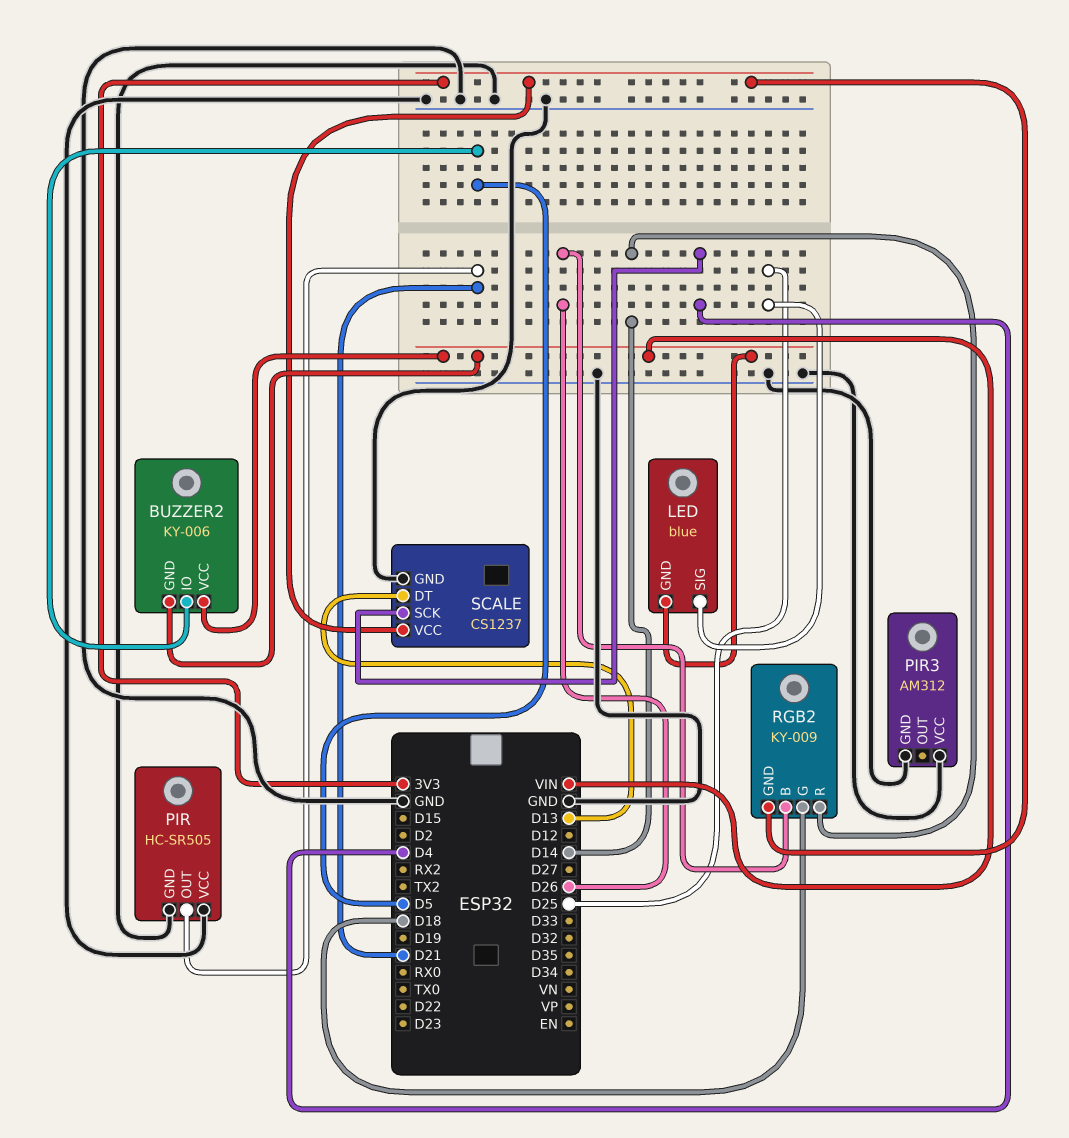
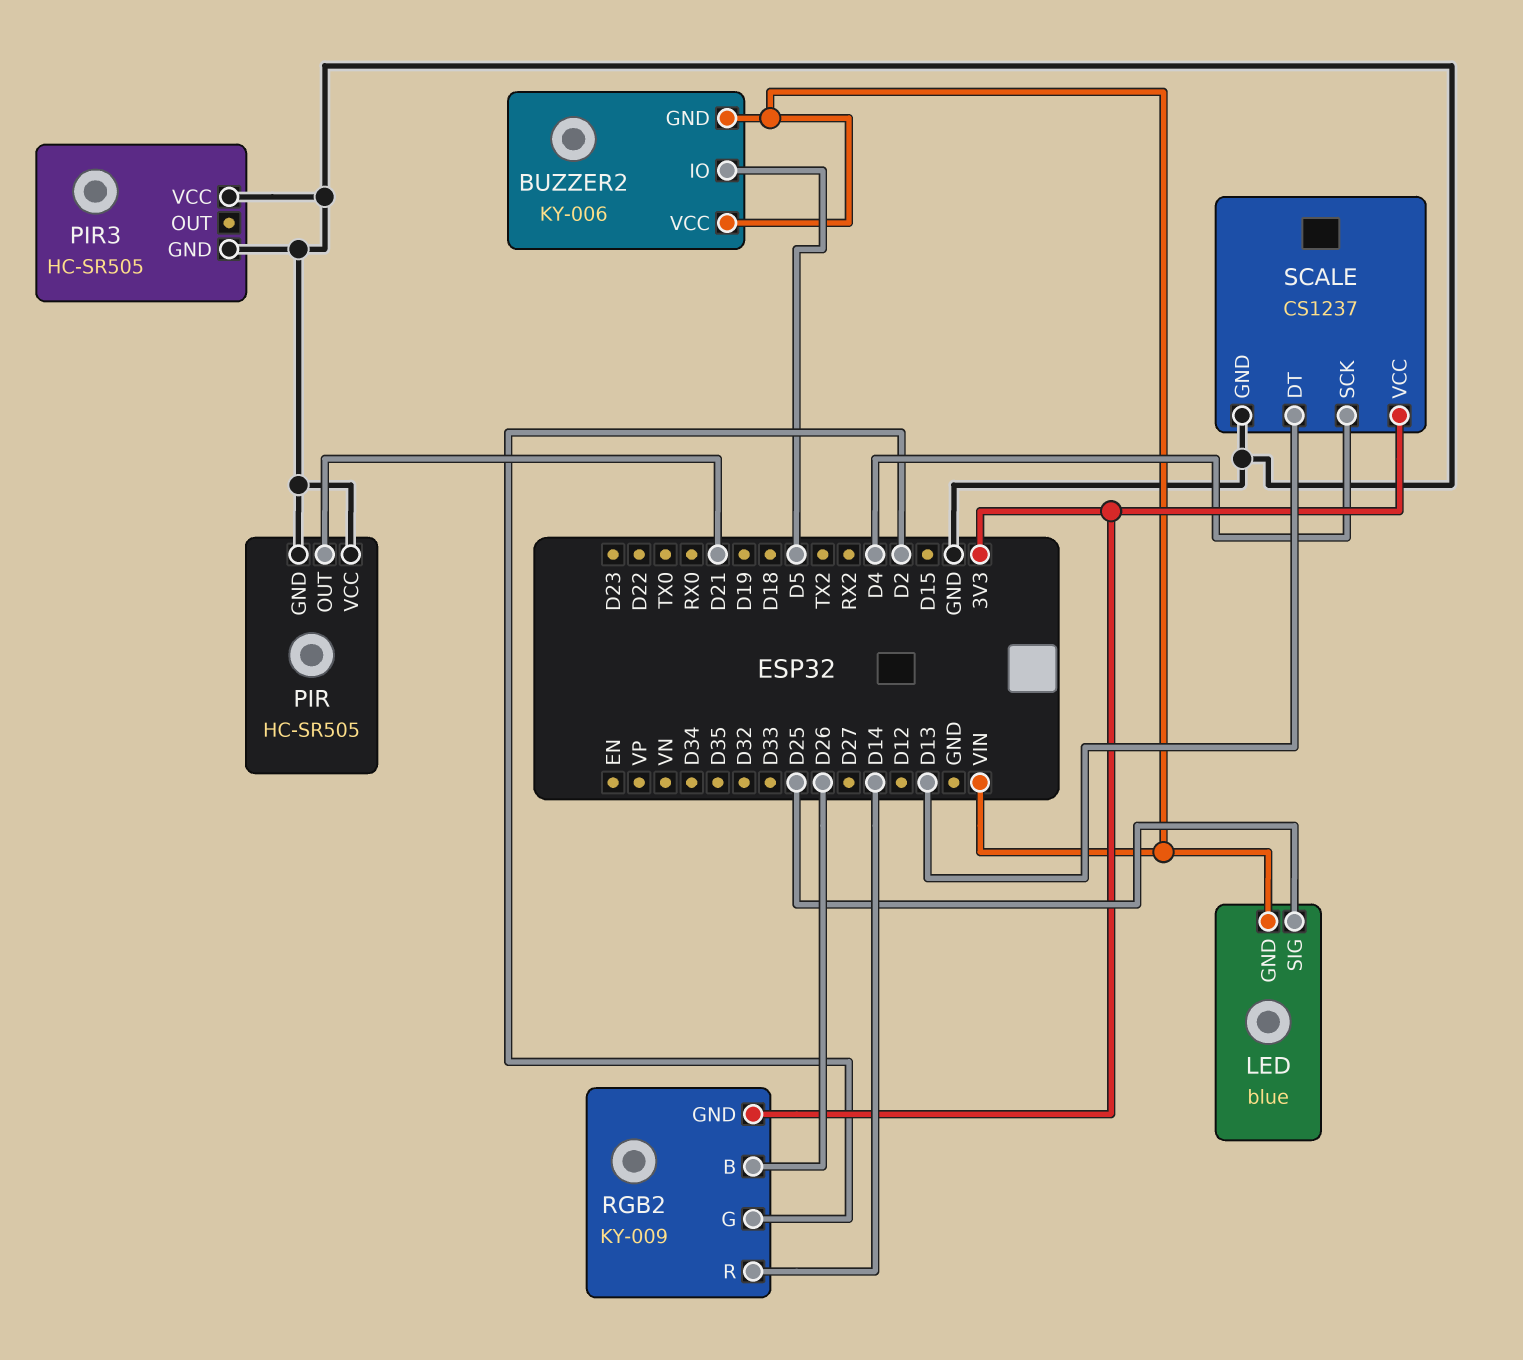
PIR3: AM312 -> HC-SR505
RGB2 pin G: D18 -> D2

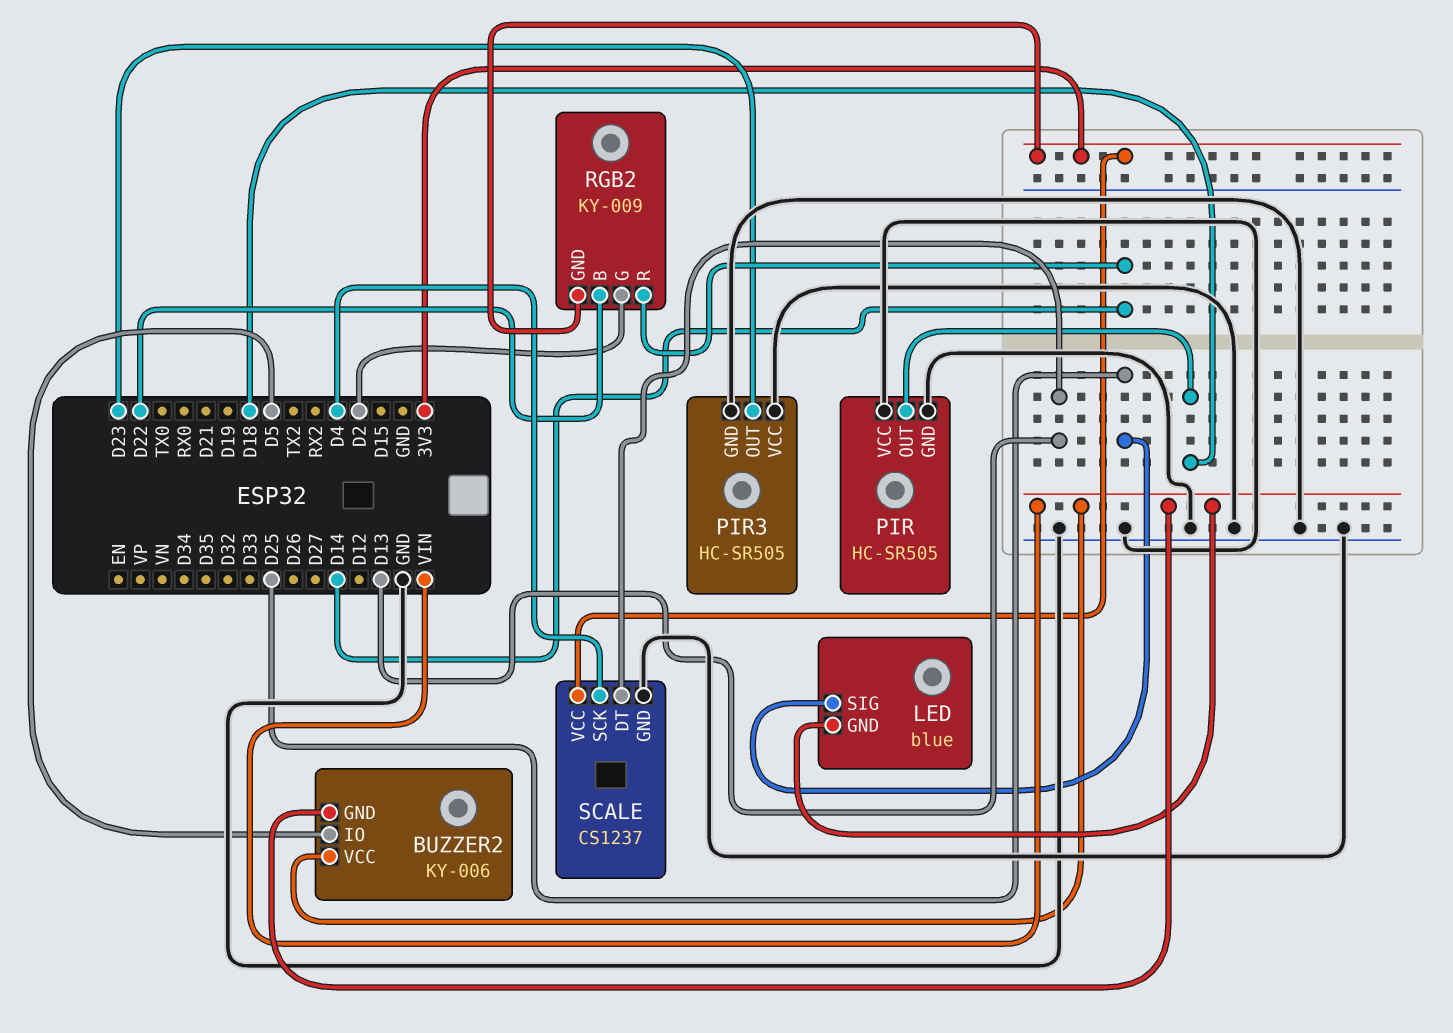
PIR pin OUT: D21 -> D18
PIR3 pin OUT: none -> D23
RGB2 pin B: D26 -> D22

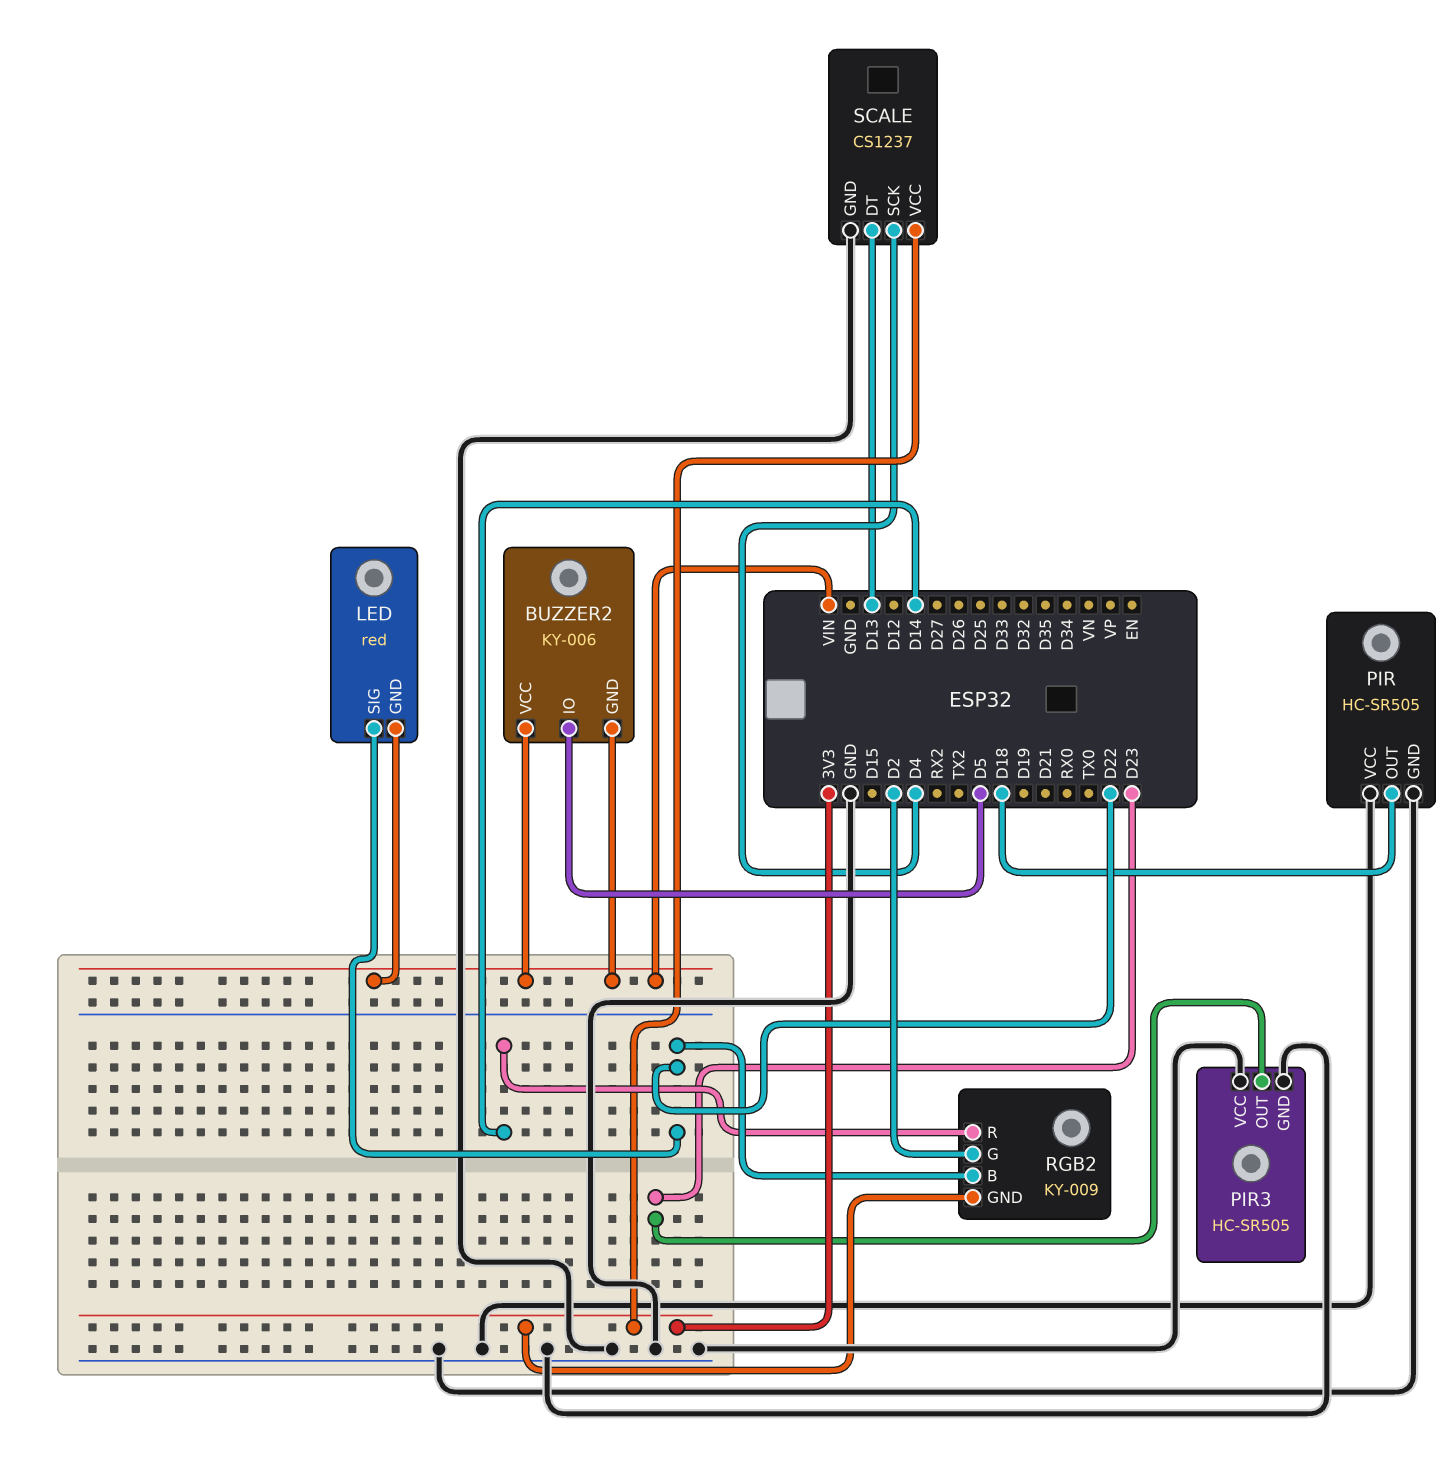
LED: blue -> red
LED pin SIG: D25 -> D22

